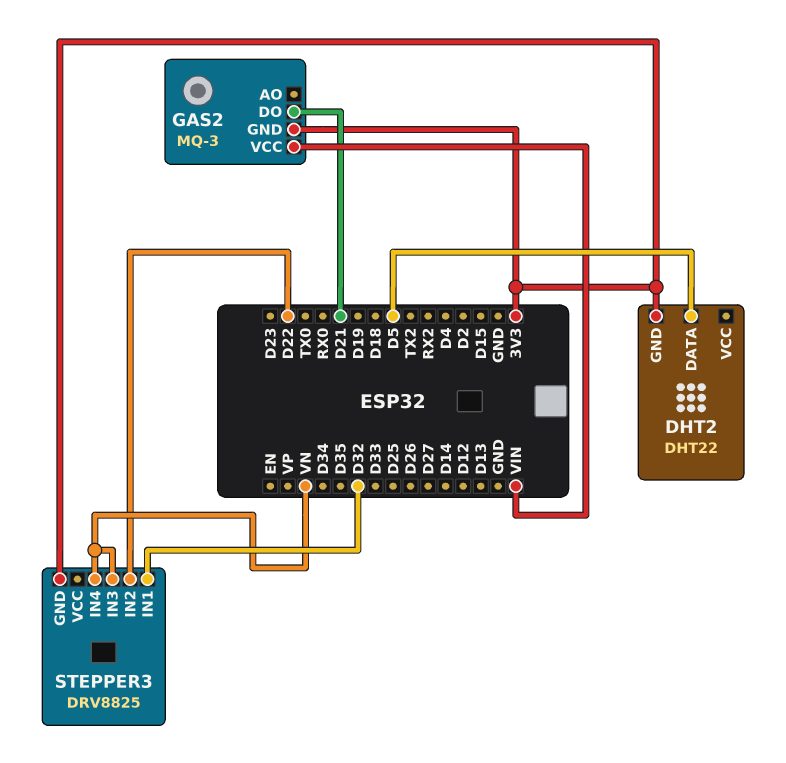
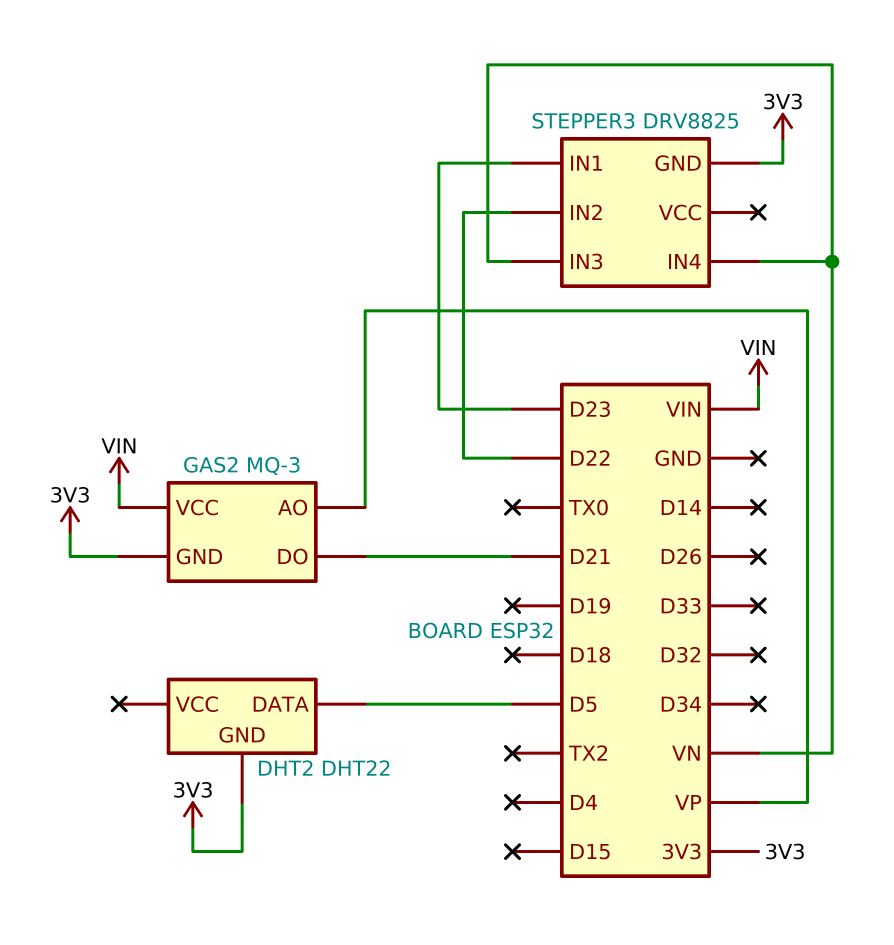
GAS2 pin AO: none -> VP
STEPPER3 pin IN1: D32 -> D23

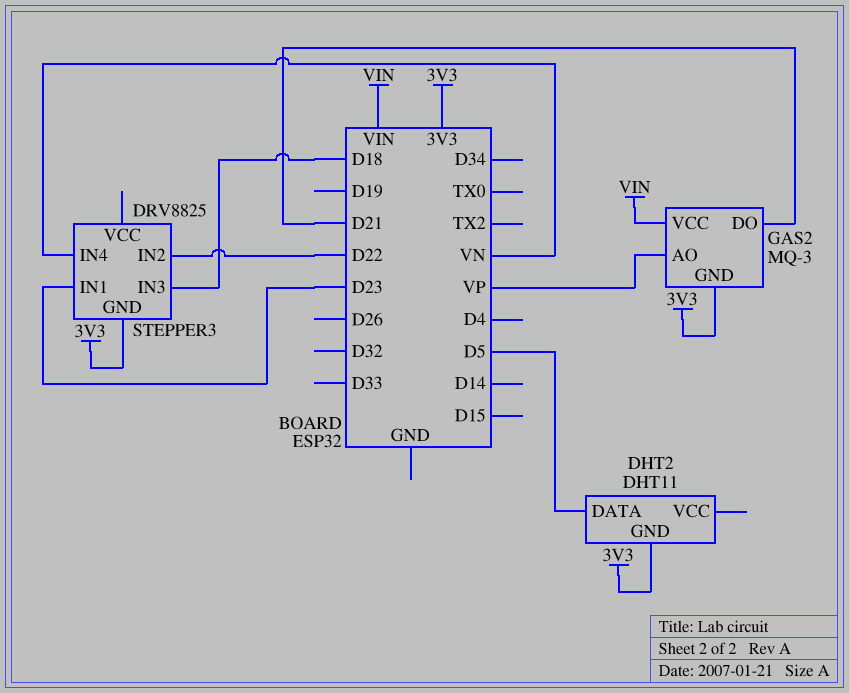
DHT2: DHT22 -> DHT11
STEPPER3 pin IN3: VN -> D18

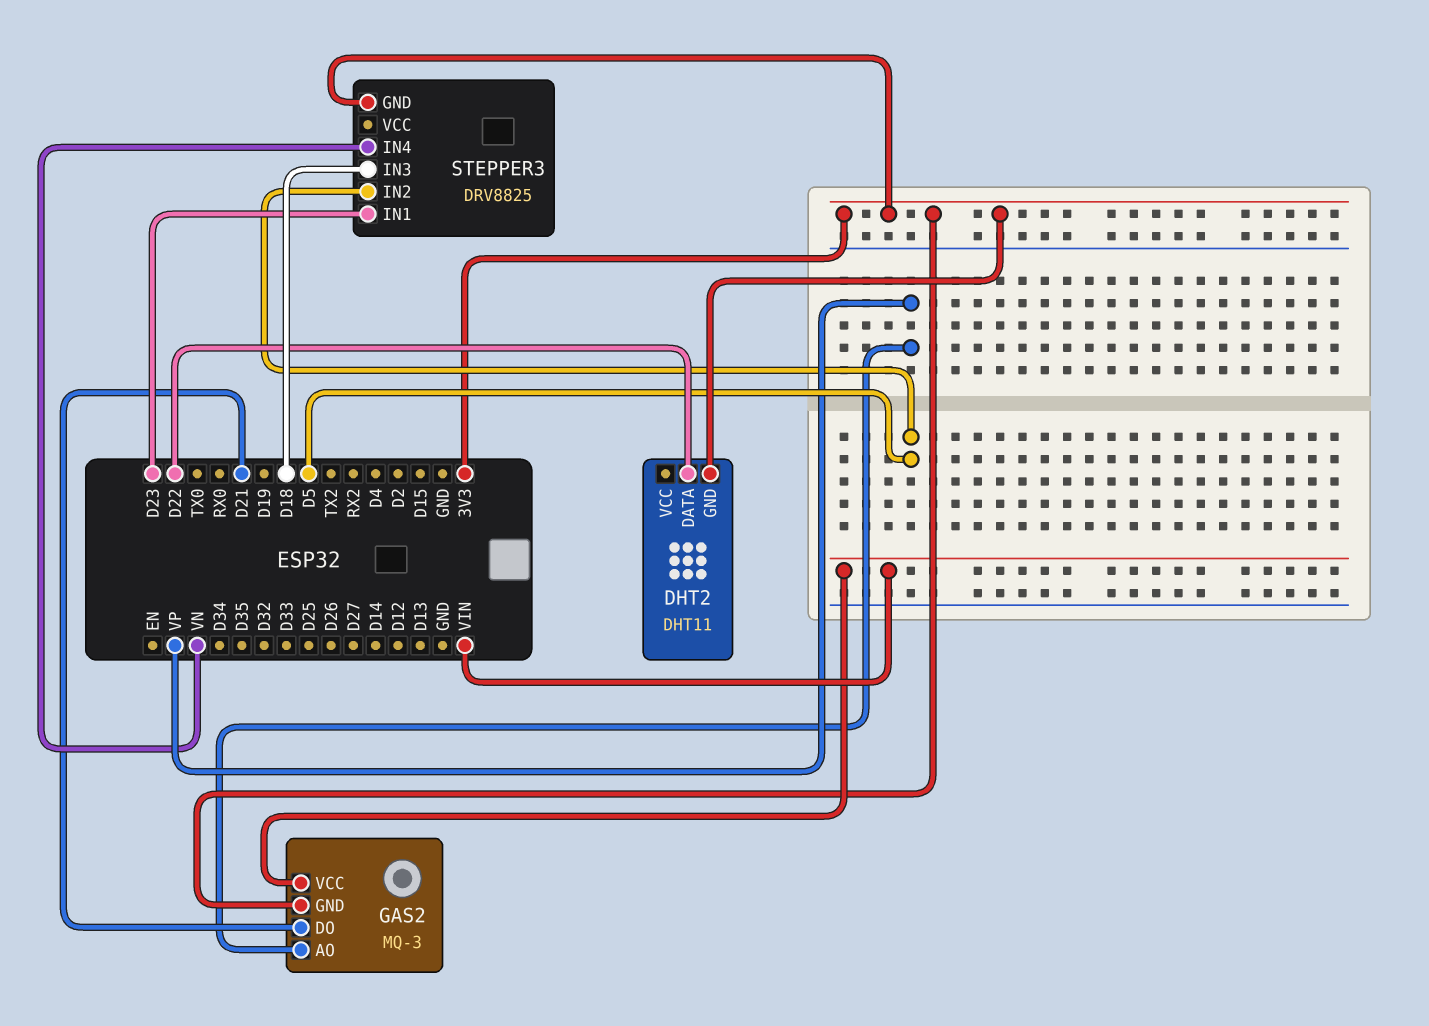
DHT2 pin DATA: D5 -> D22
STEPPER3 pin IN2: D22 -> D5

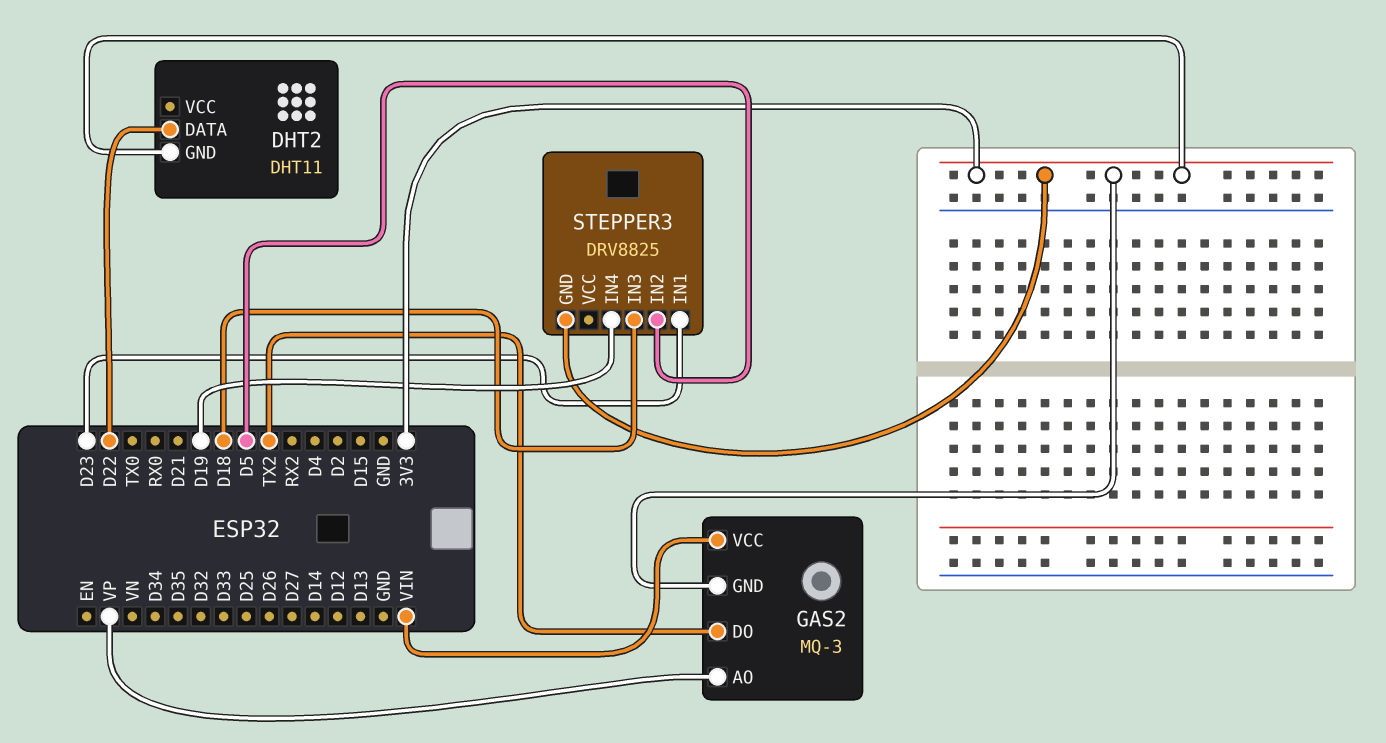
GAS2 pin DO: D21 -> TX2
STEPPER3 pin IN4: VN -> D19

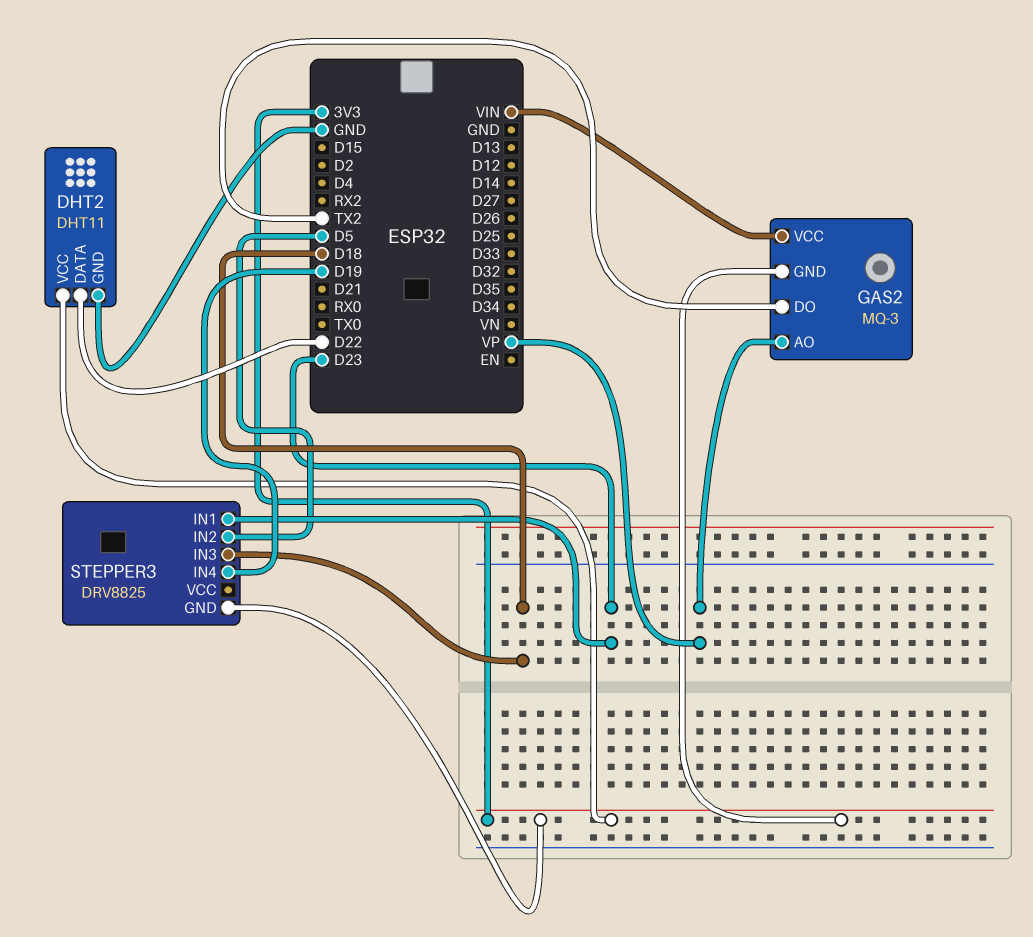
DHT2 pin GND: 3V3 -> GND
DHT2 pin VCC: none -> 3V3

